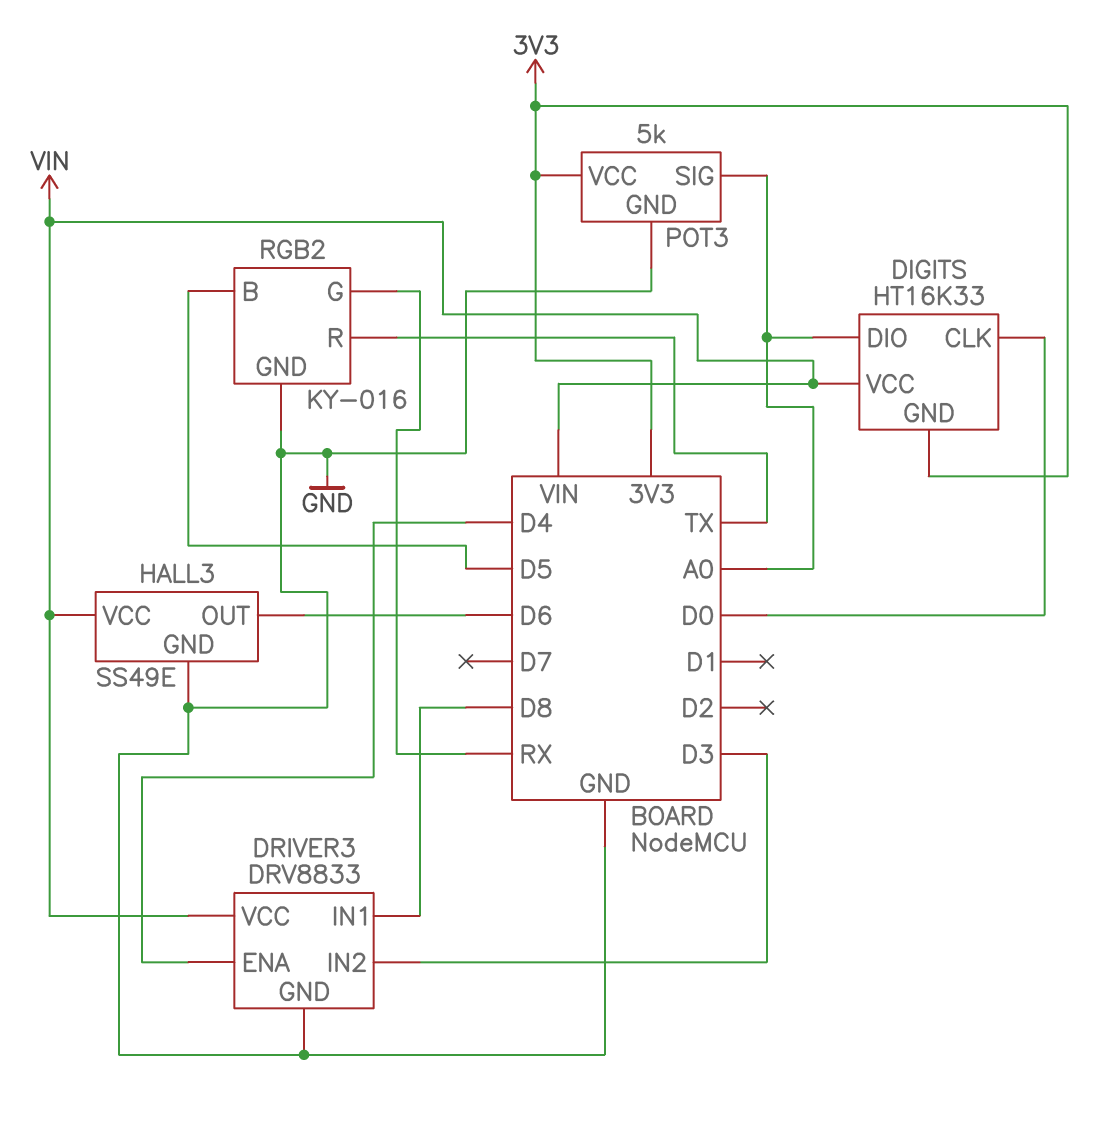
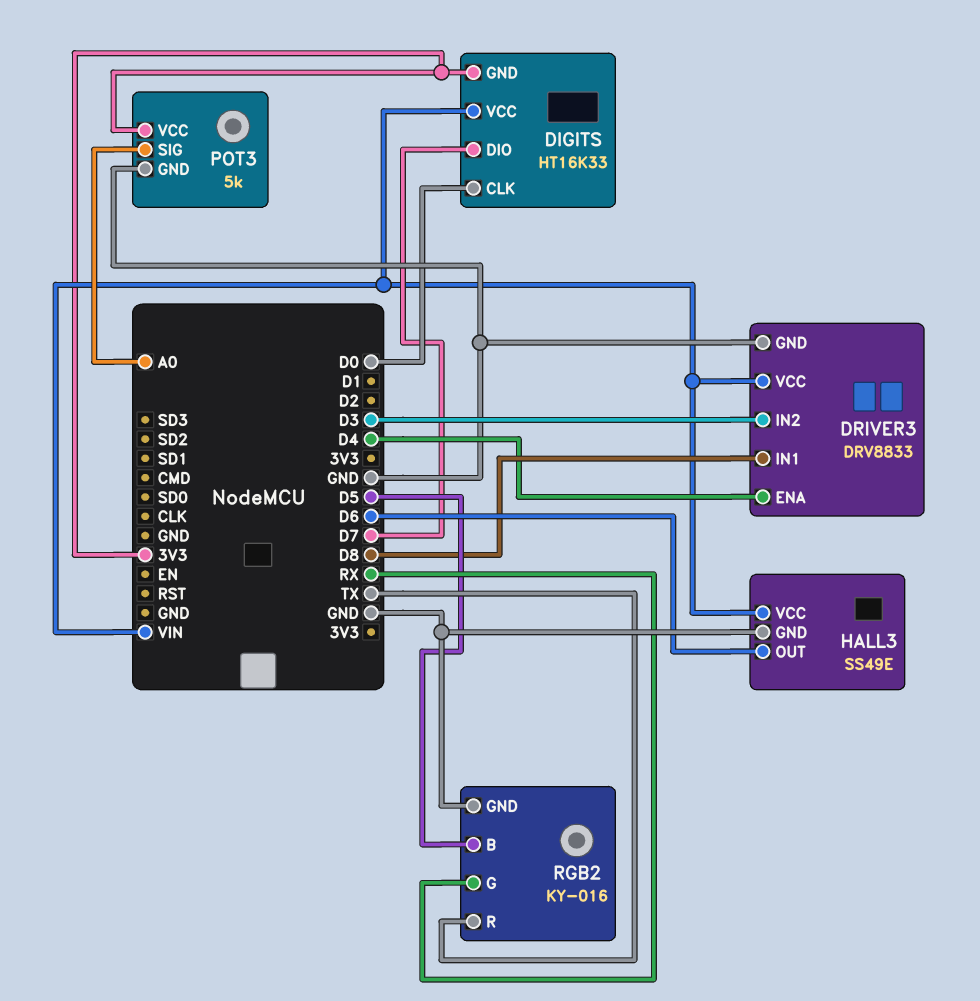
DIGITS pin DIO: A0 -> D7

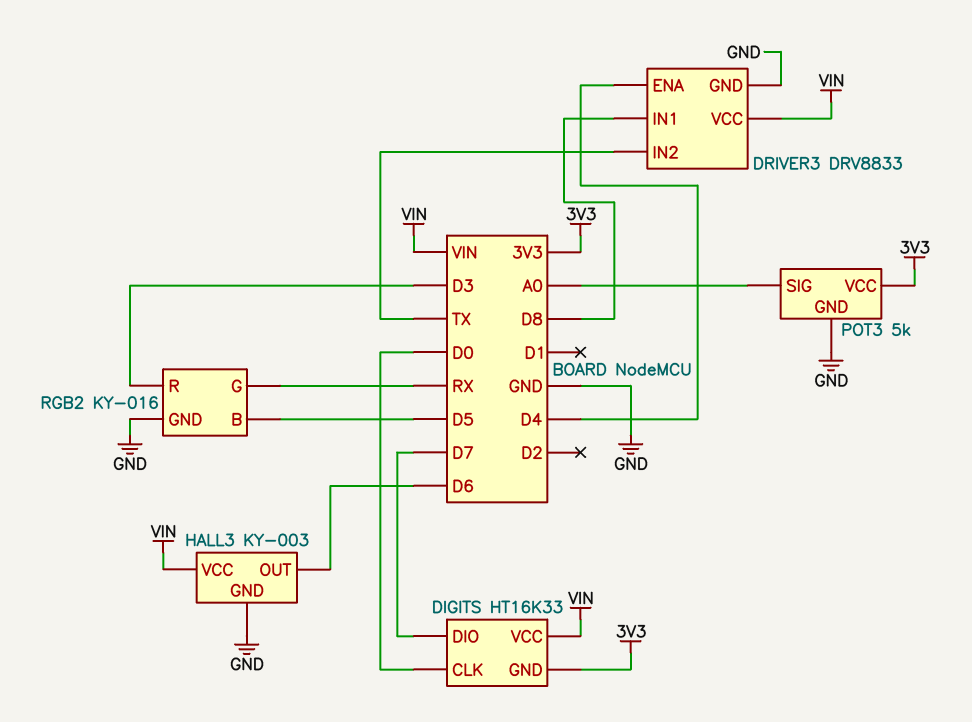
DRIVER3 pin IN2: D3 -> TX
HALL3: SS49E -> KY-003
RGB2 pin R: TX -> D3

